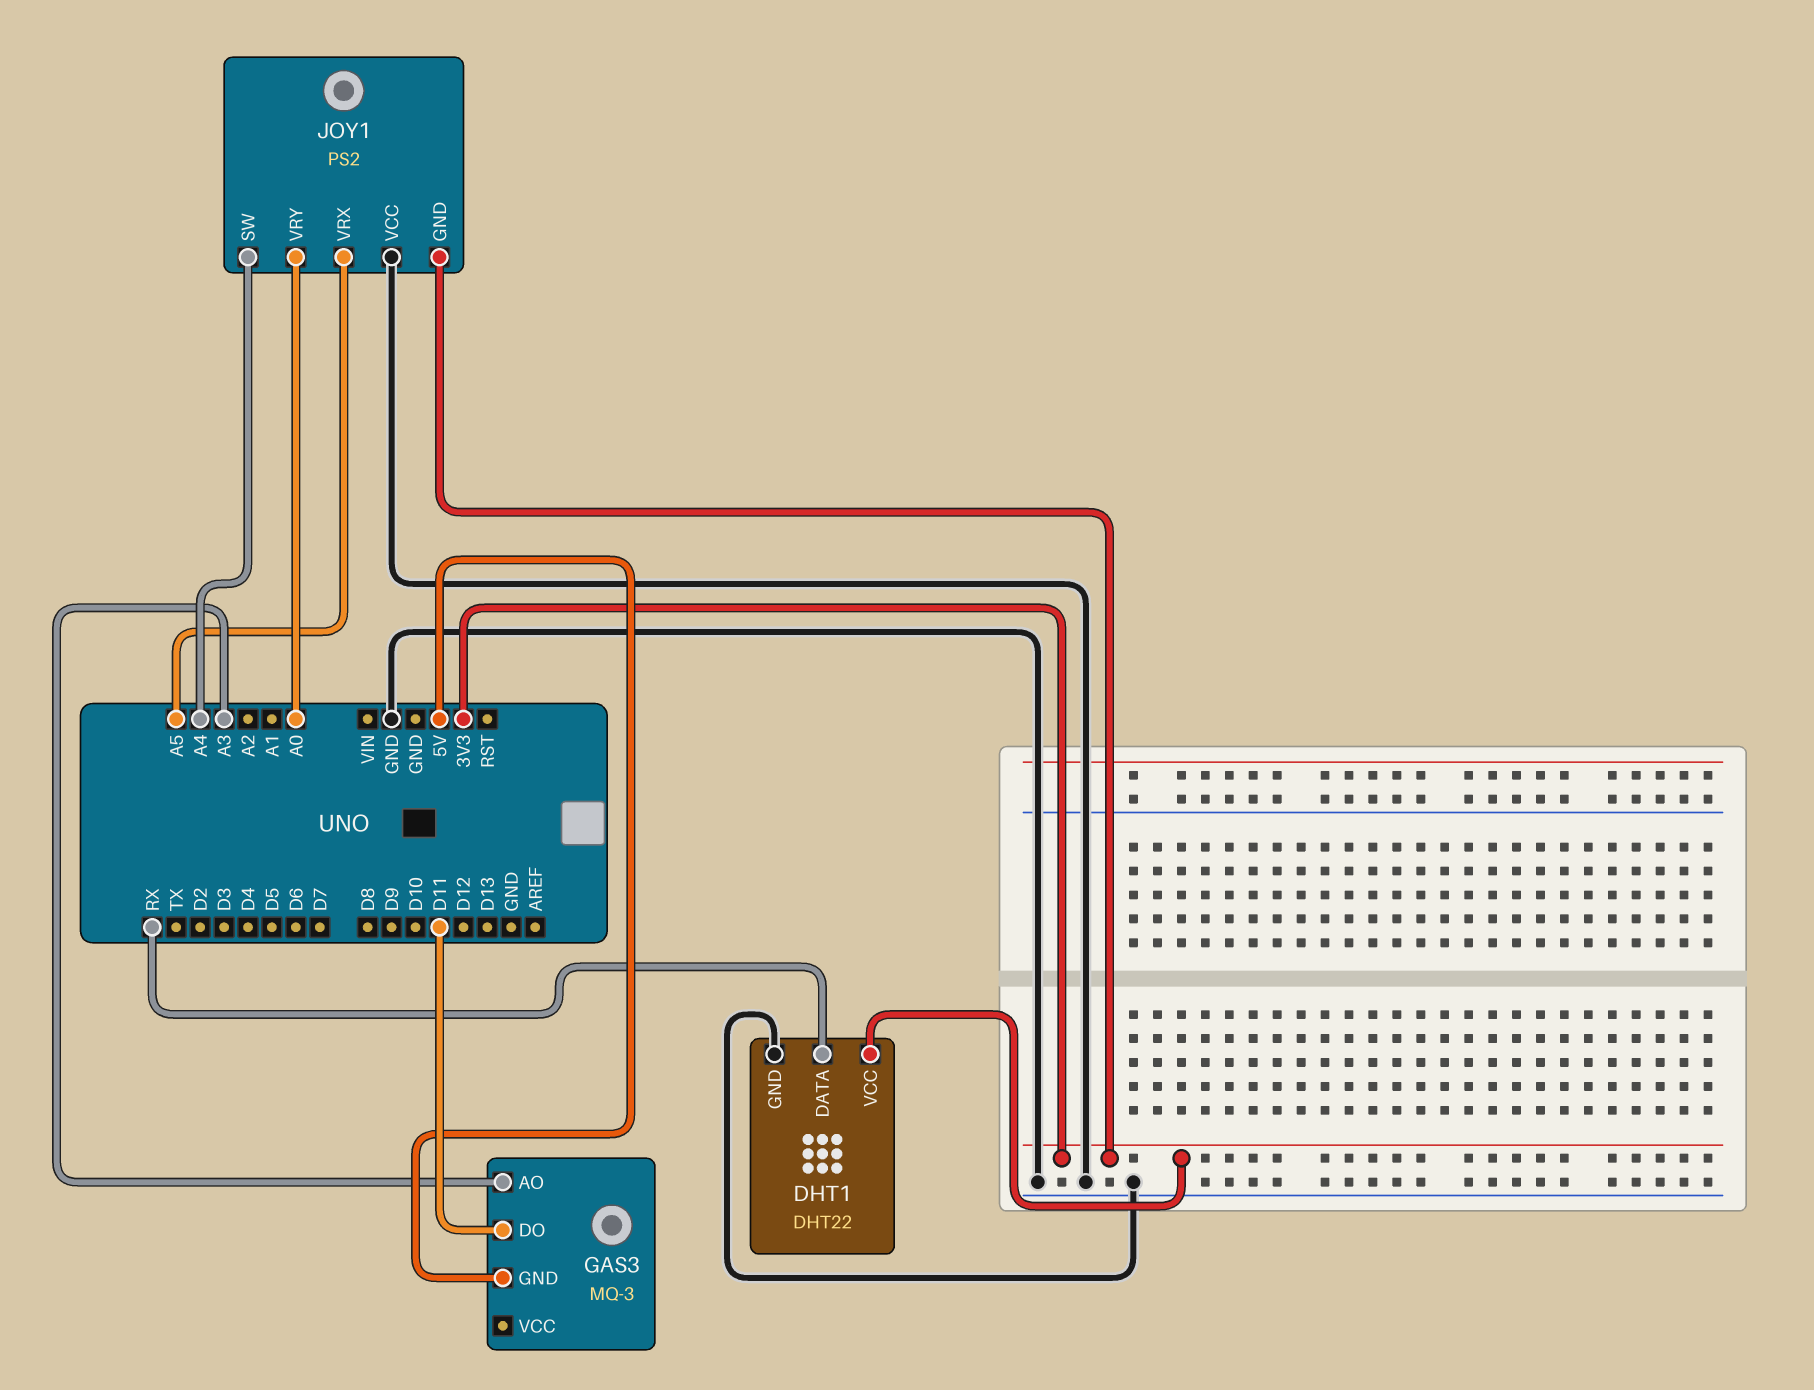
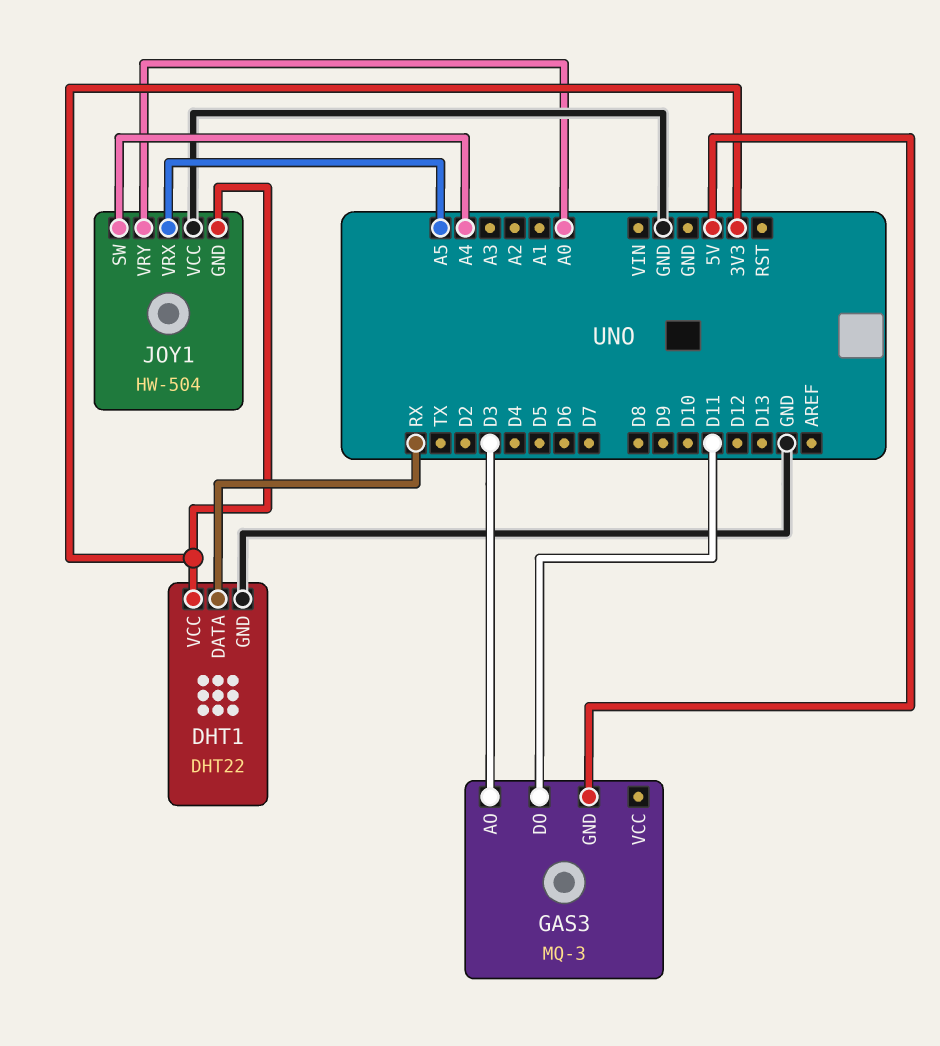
GAS3 pin AO: A3 -> D3
JOY1: PS2 -> HW-504

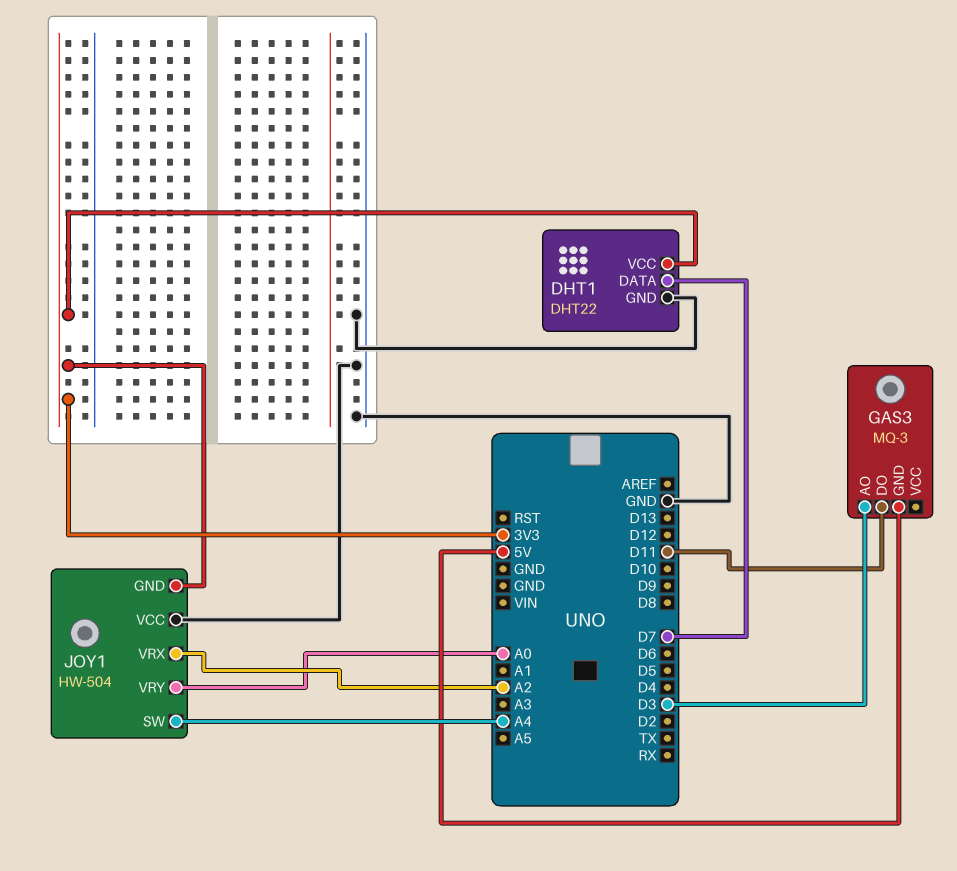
DHT1 pin DATA: RX -> D7
JOY1 pin VRX: A5 -> A2

